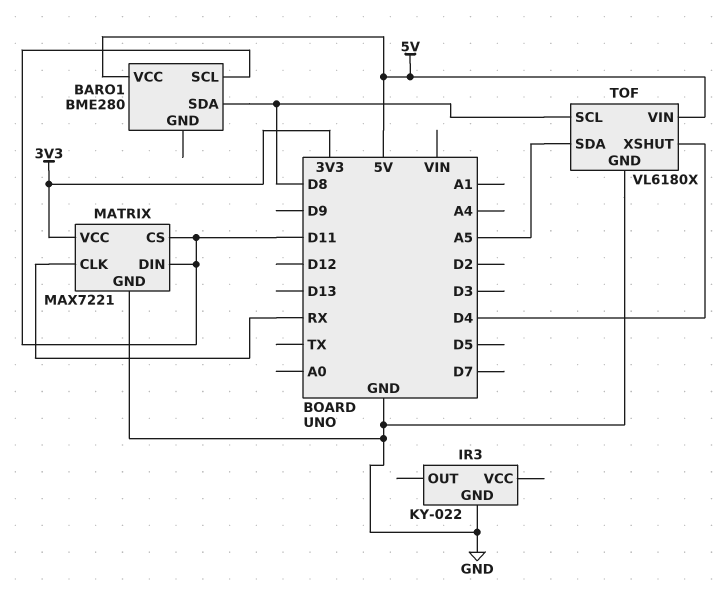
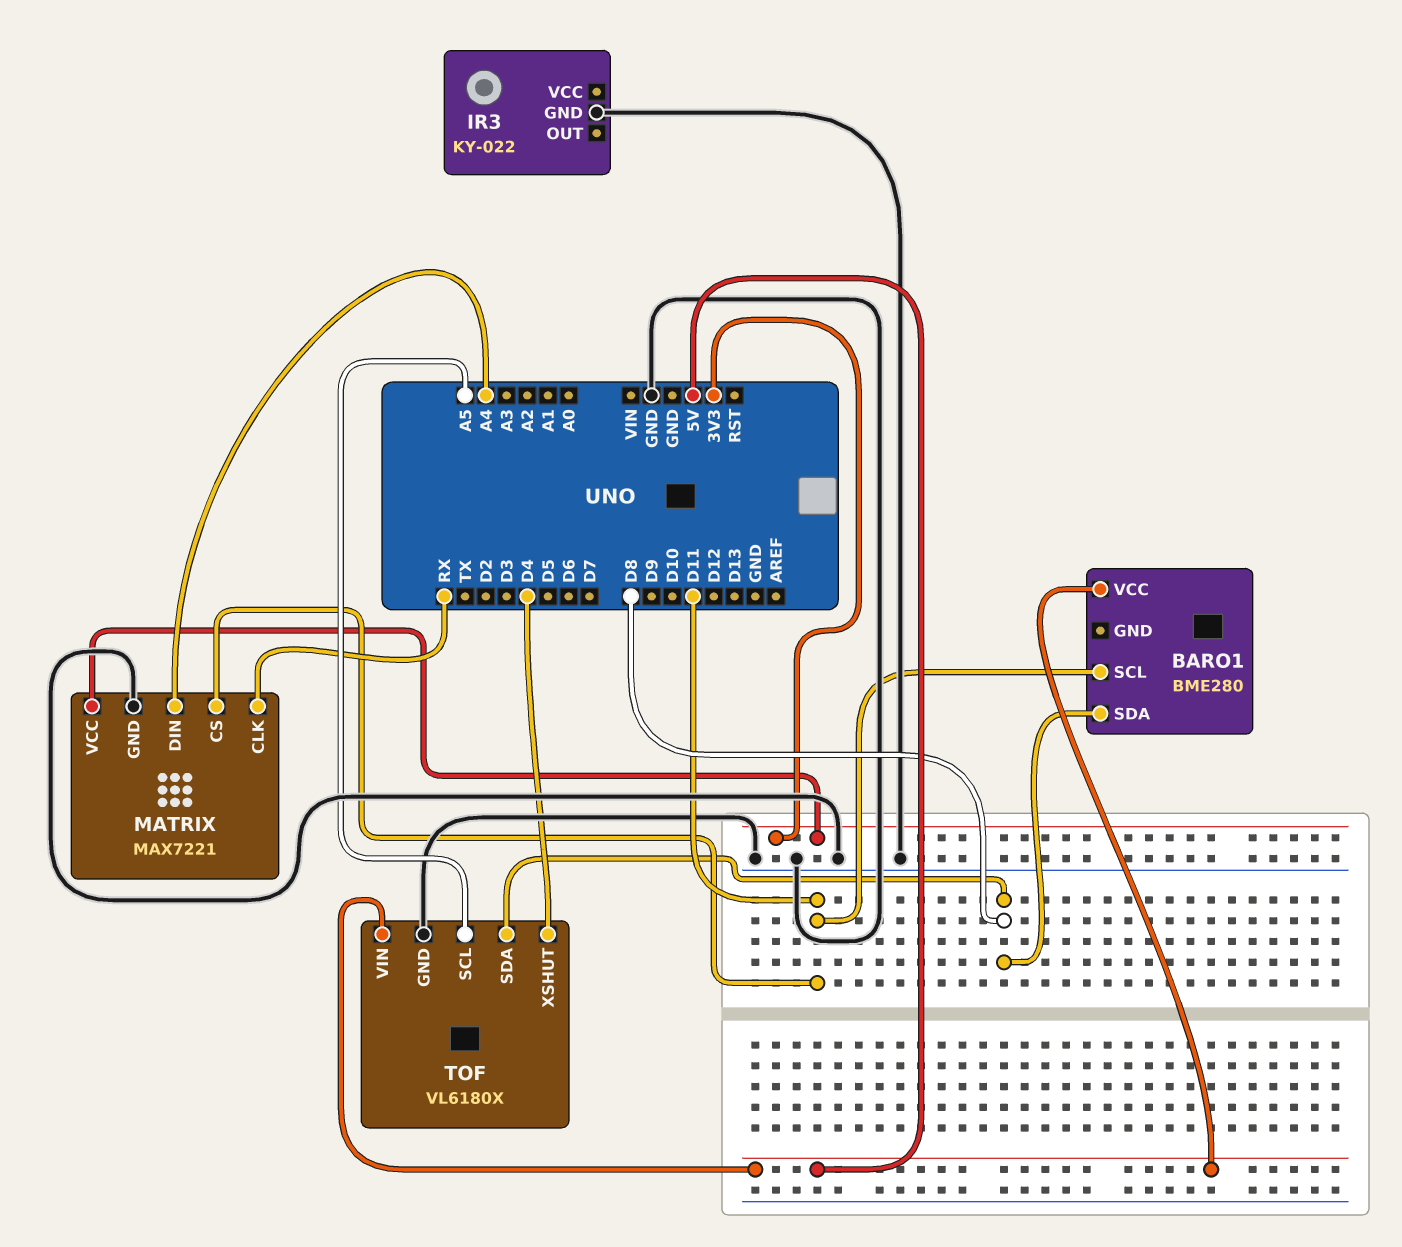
MATRIX pin DIN: D11 -> A4
TOF pin SCL: D8 -> A5
TOF pin SDA: A5 -> D8

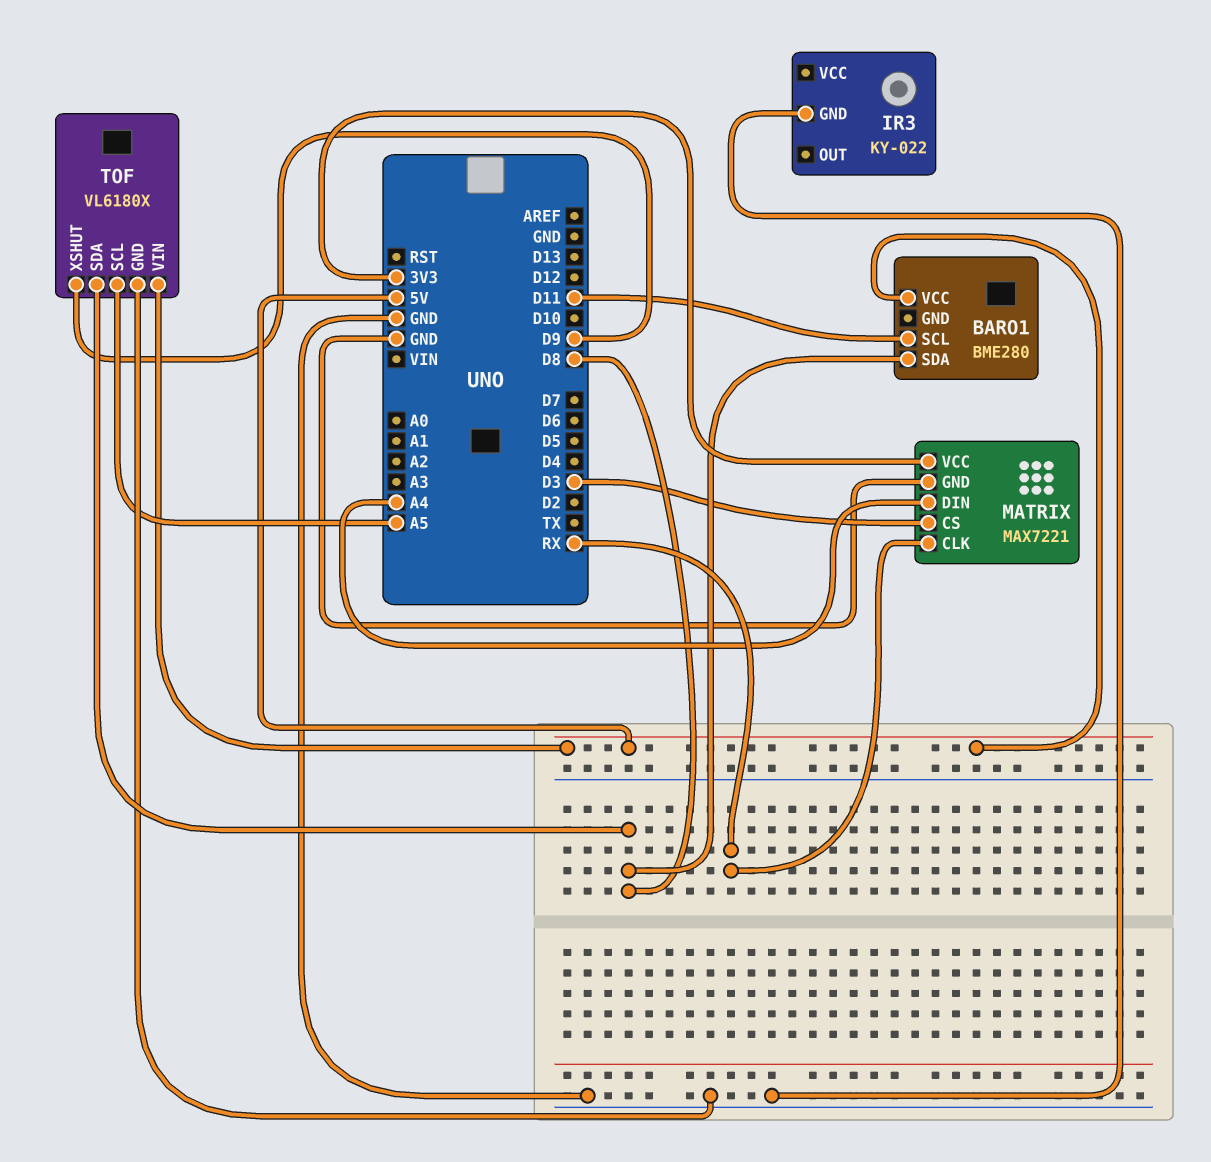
MATRIX pin CS: D11 -> D3
TOF pin XSHUT: D4 -> D9

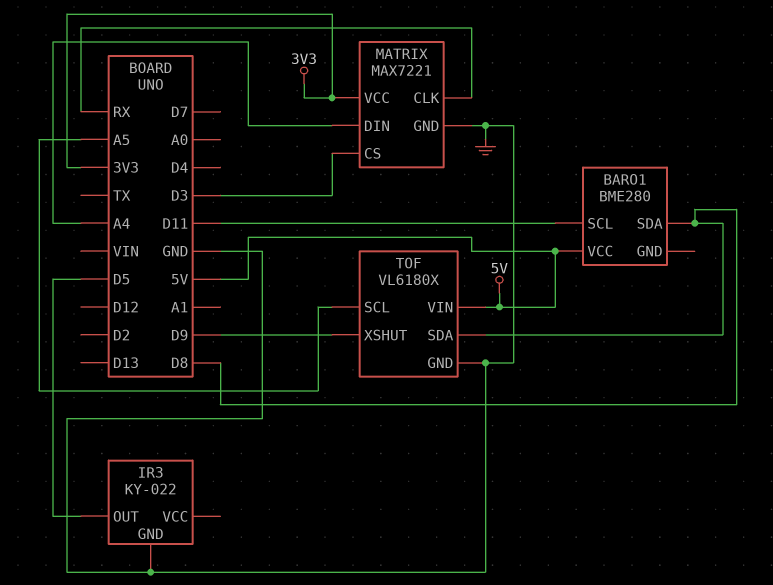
IR3 pin OUT: none -> D5

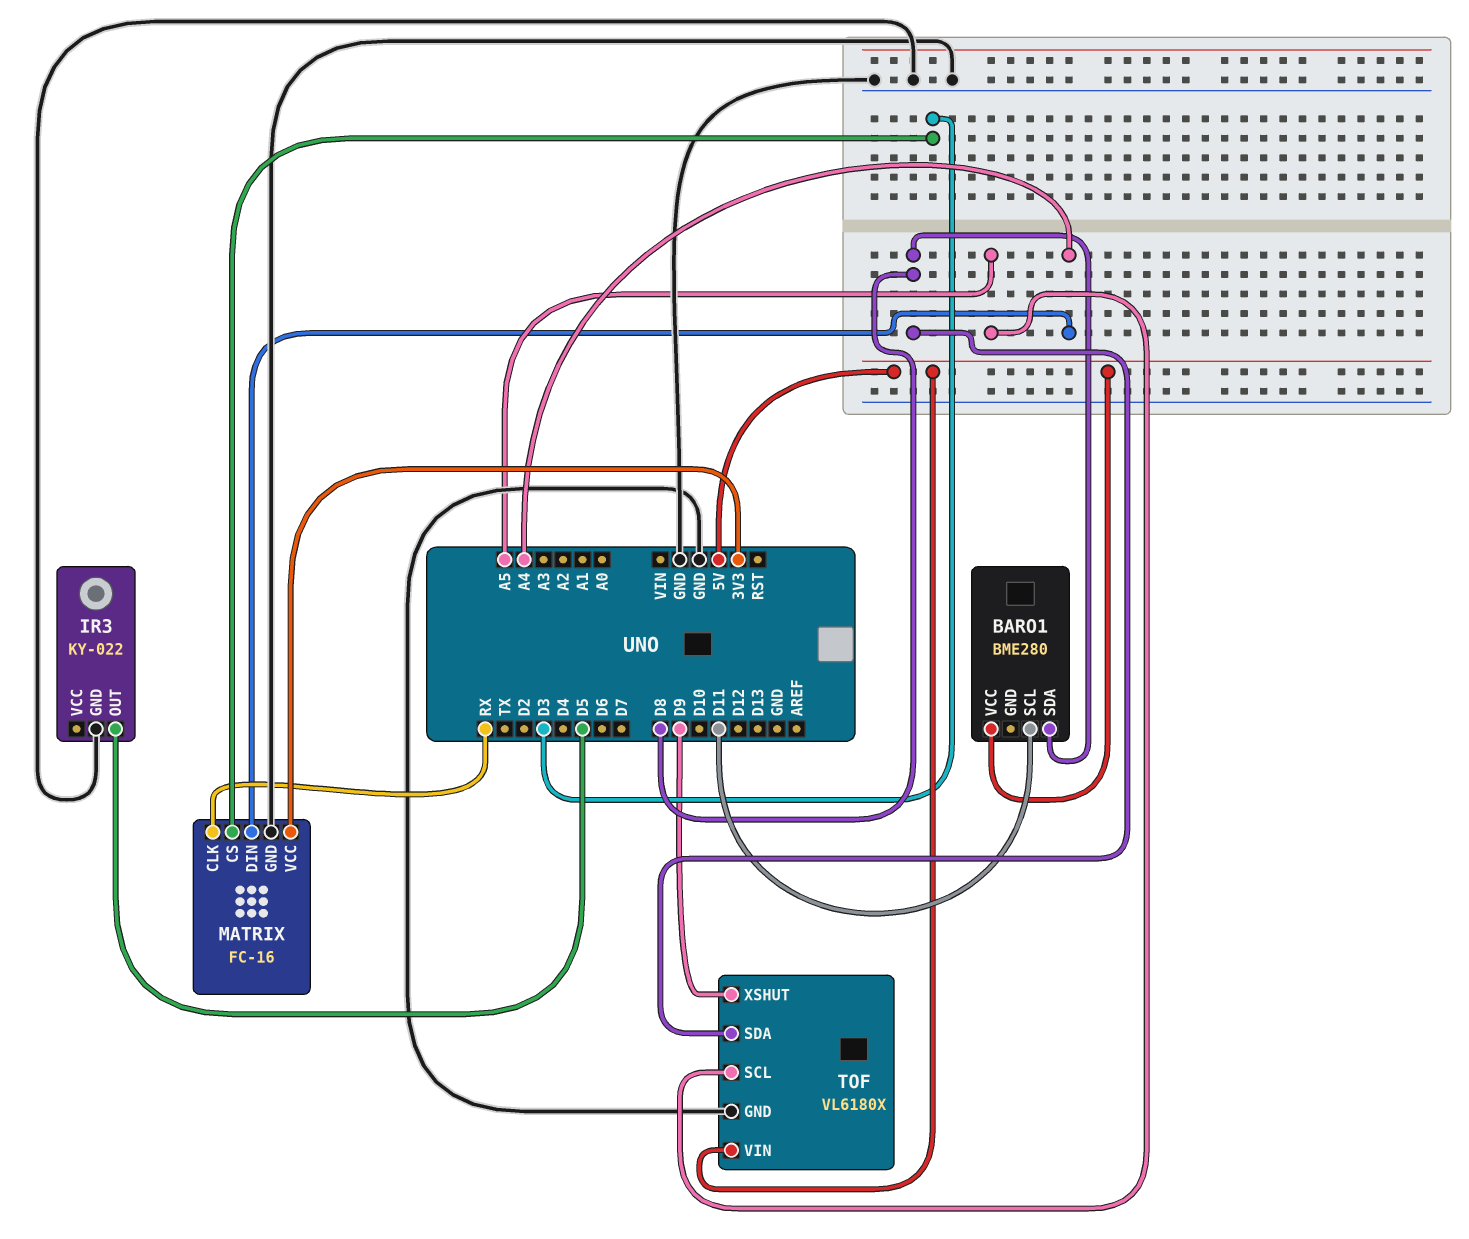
MATRIX: MAX7221 -> FC-16

